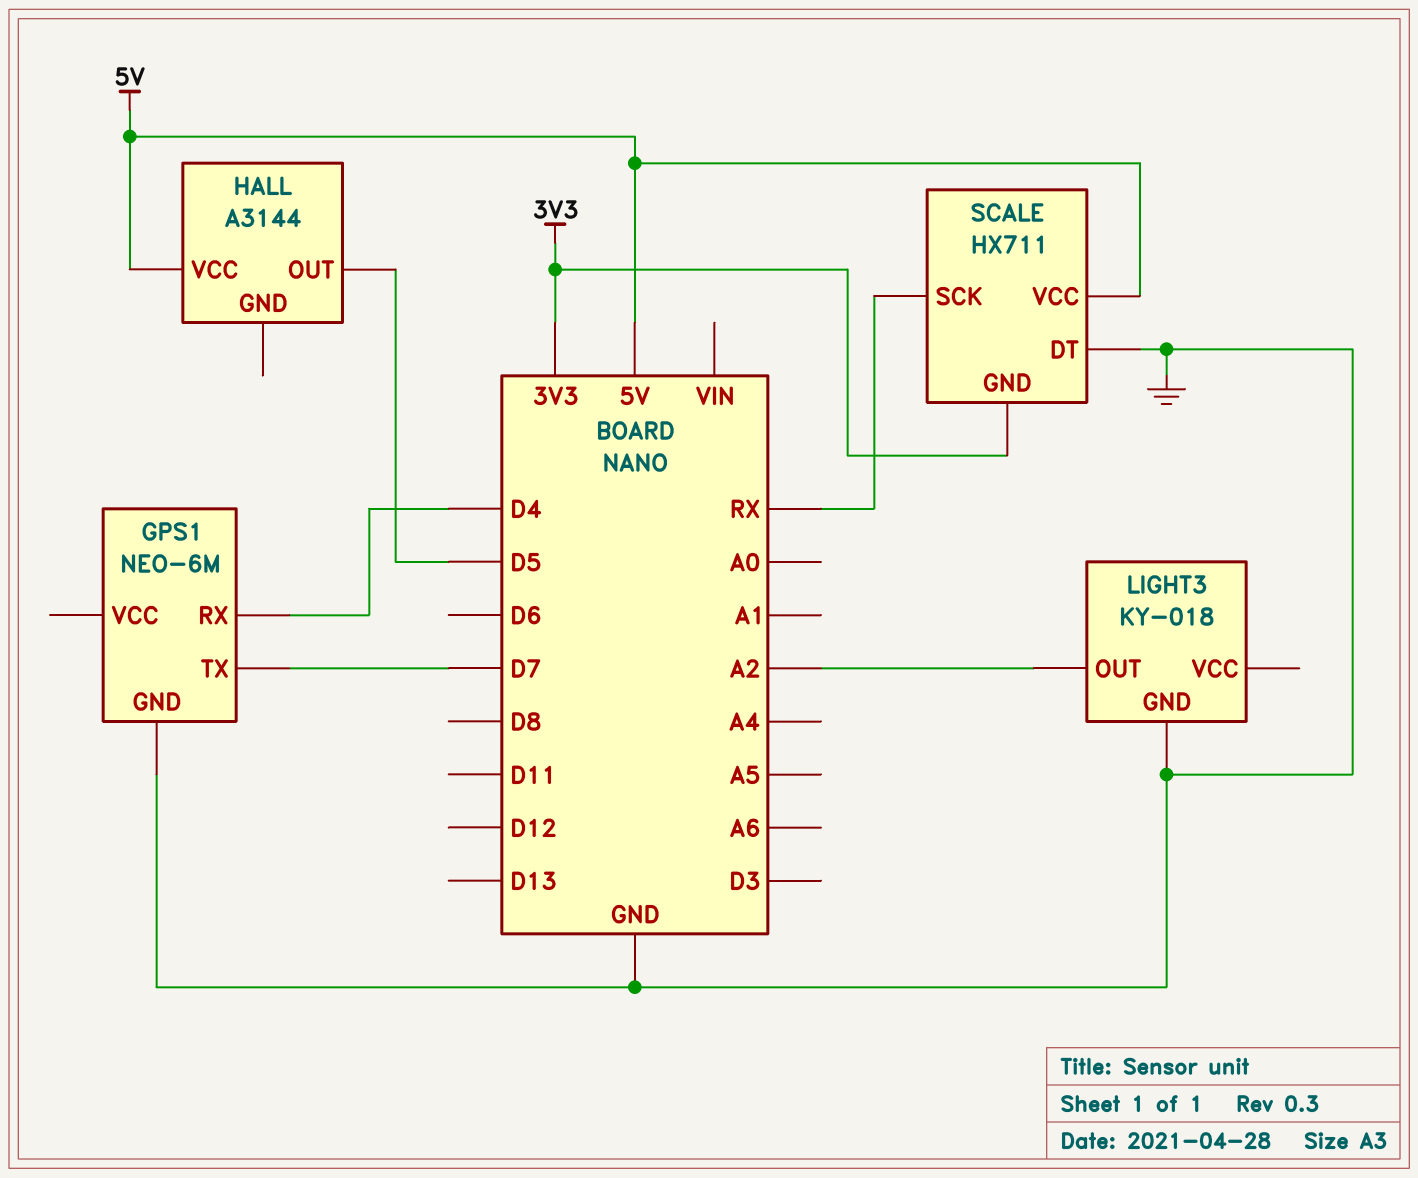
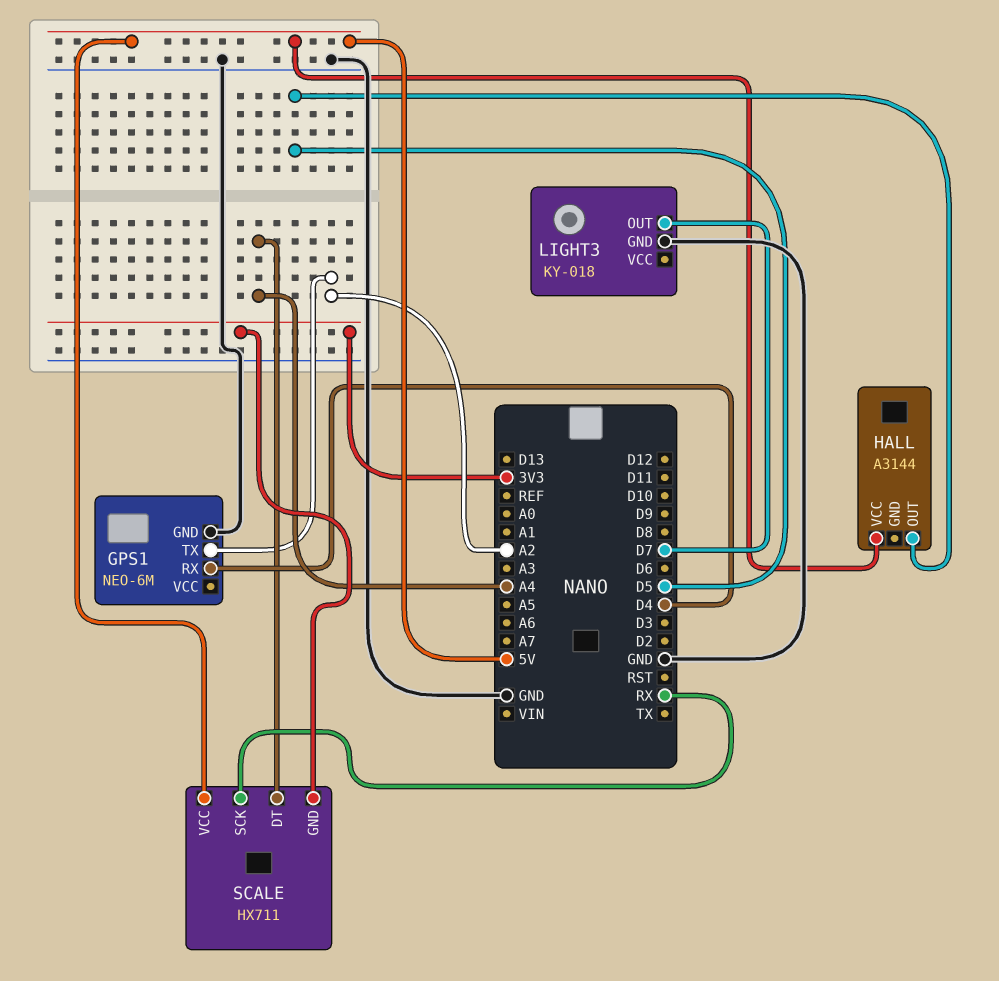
GPS1 pin TX: D7 -> A2
LIGHT3 pin OUT: A2 -> D7
SCALE pin DT: GND -> A4

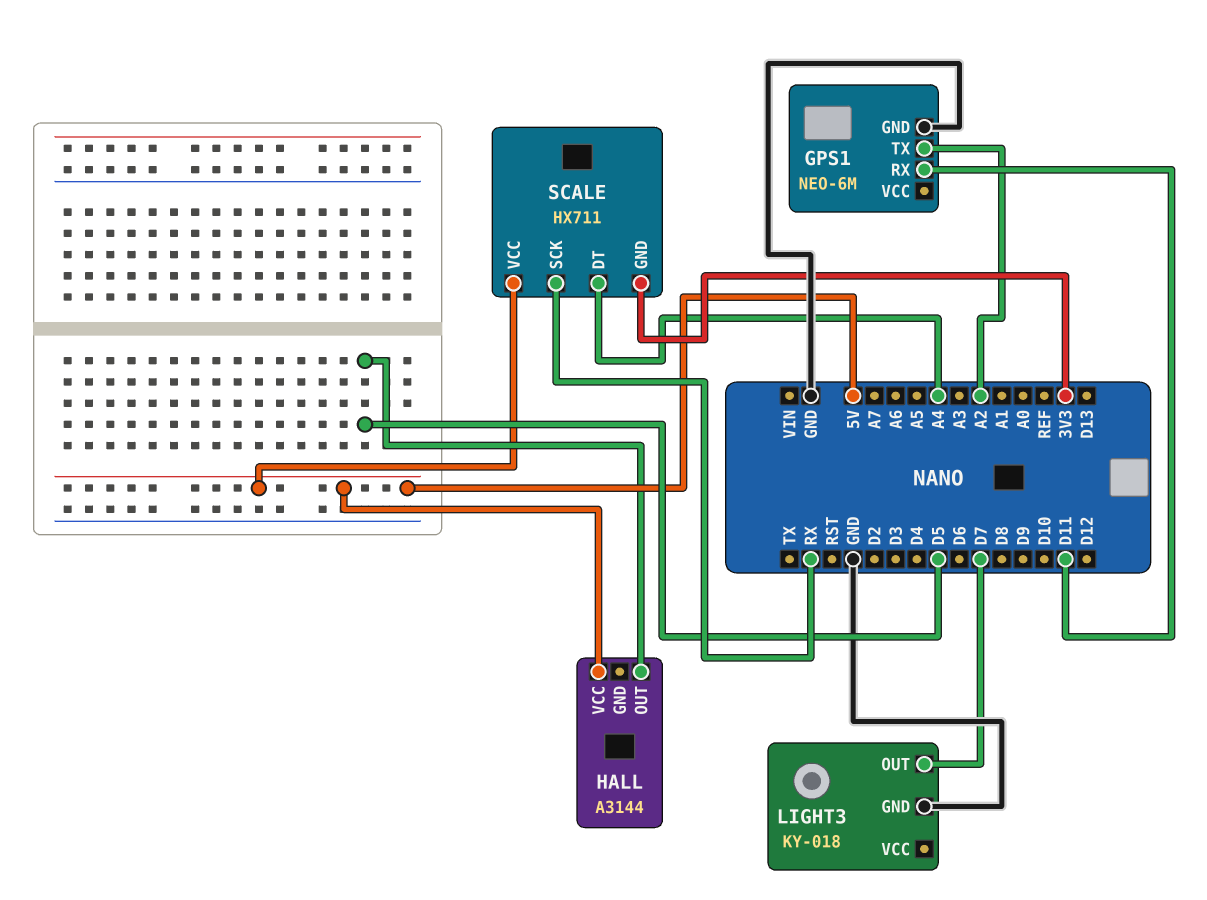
GPS1 pin RX: D4 -> D11

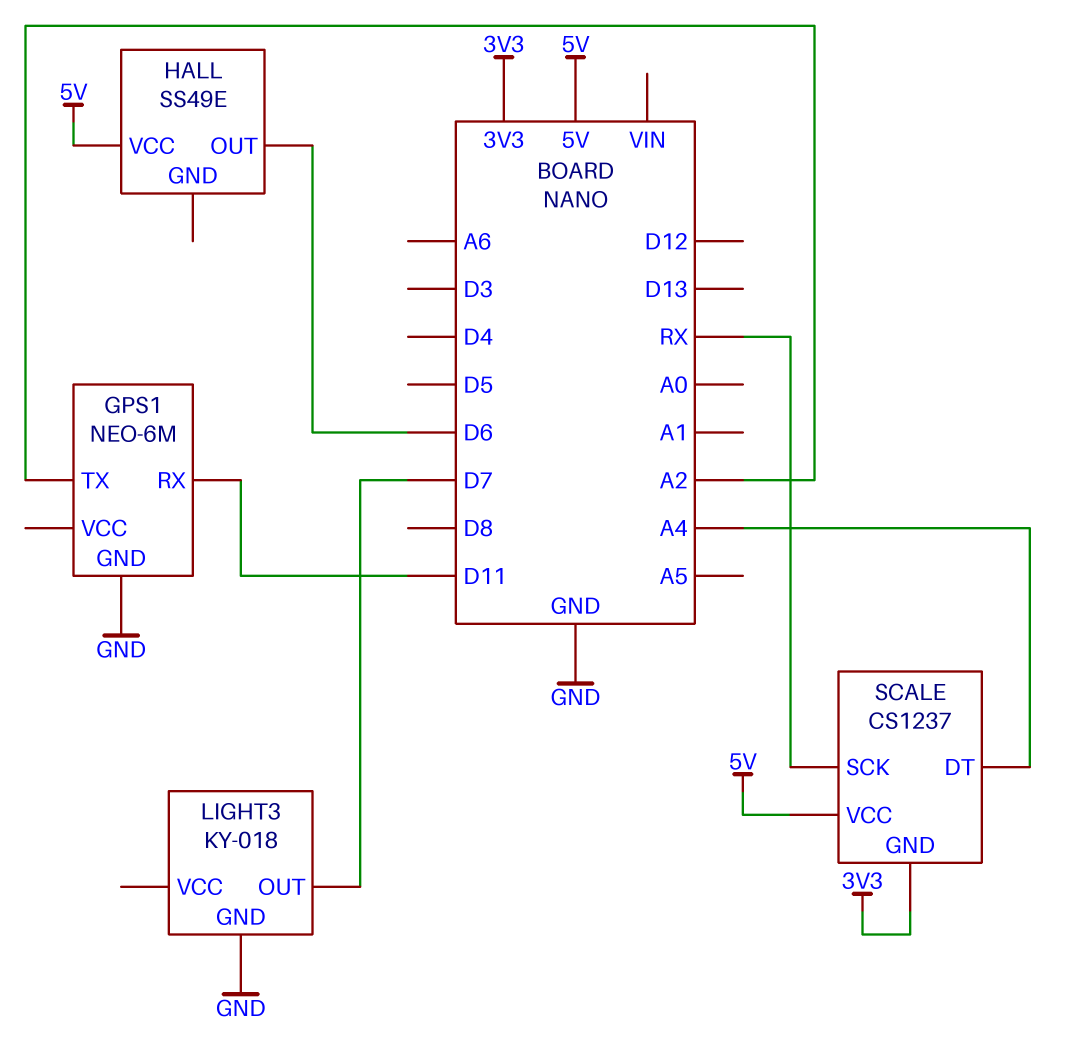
HALL: A3144 -> SS49E
HALL pin OUT: D5 -> D6
SCALE: HX711 -> CS1237

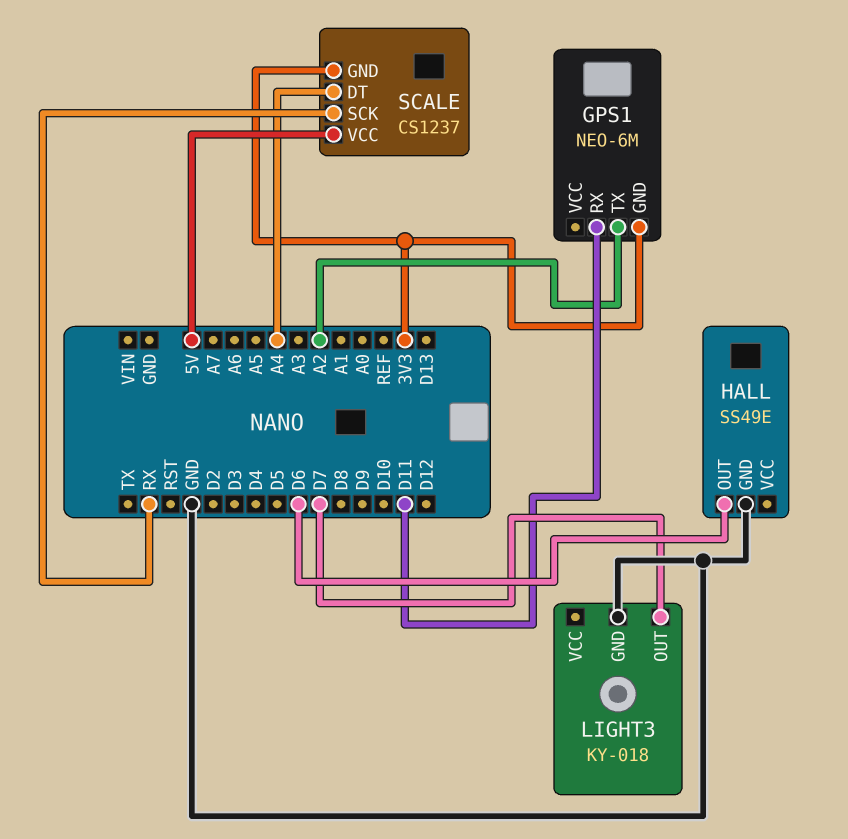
GPS1 pin GND: GND -> 3V3
HALL pin GND: none -> GND
HALL pin VCC: 5V -> none

